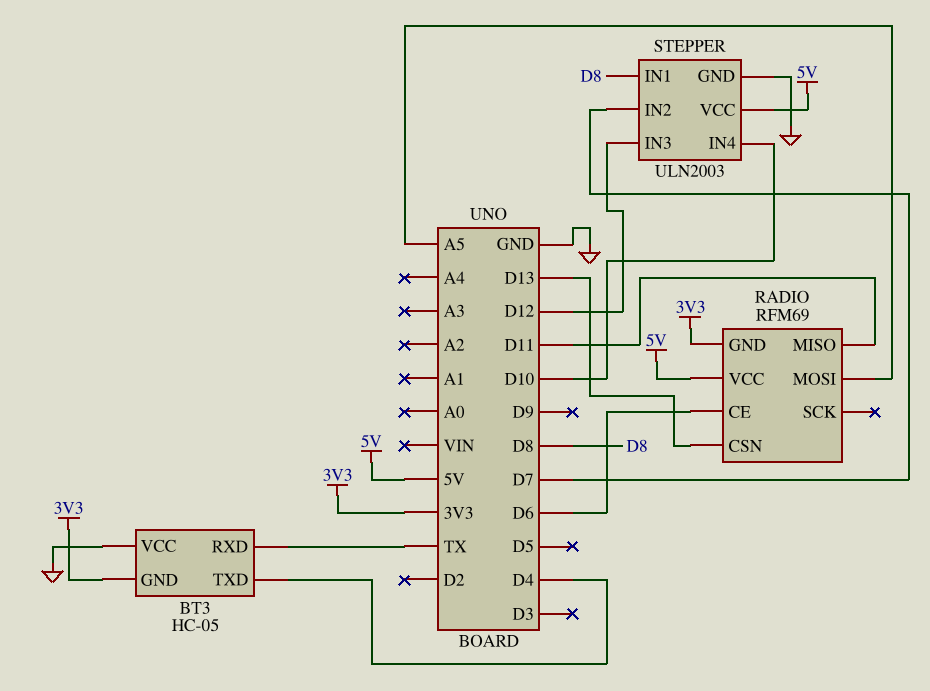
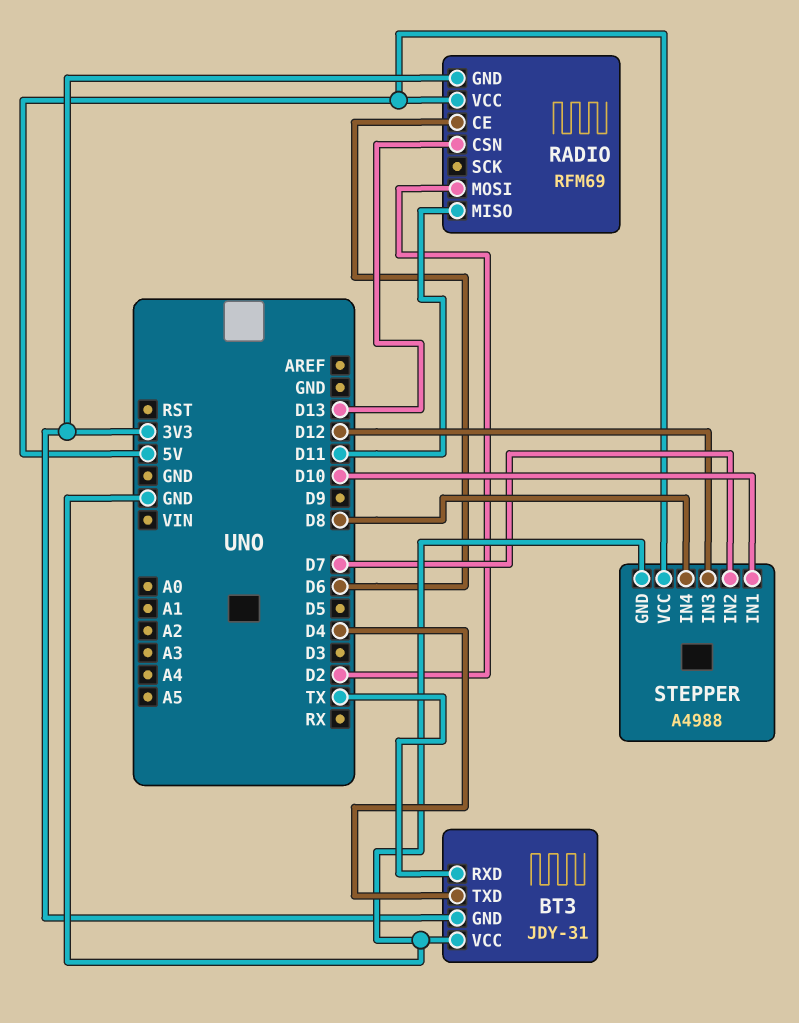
BT3: HC-05 -> JDY-31
RADIO pin MOSI: A5 -> D2
STEPPER: ULN2003 -> A4988
STEPPER pin IN1: D8 -> D10
STEPPER pin IN4: D10 -> D8

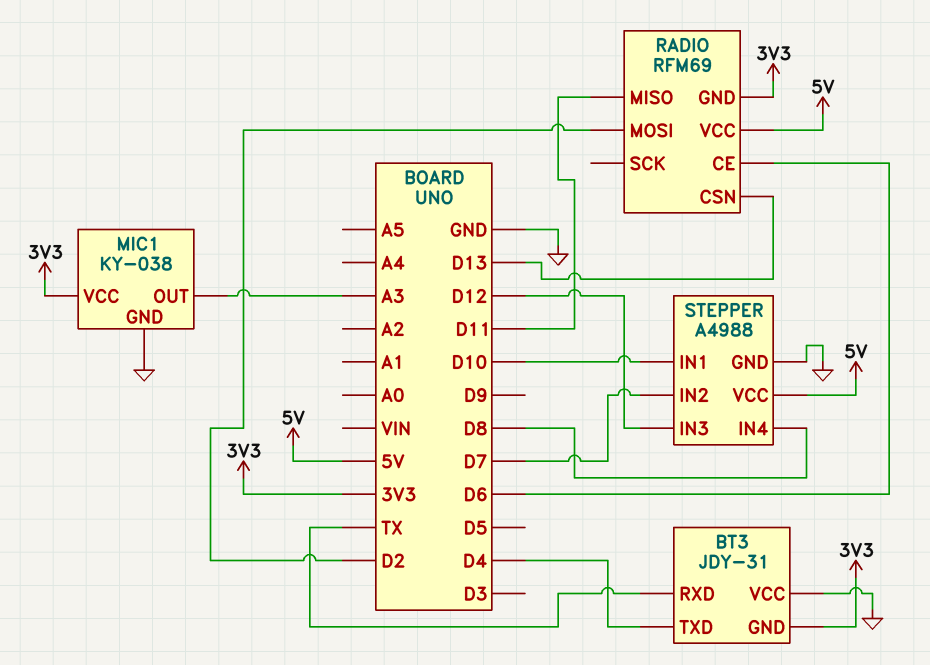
MIC1: none -> KY-038
MIC1 pin GND: none -> GND
MIC1 pin OUT: none -> A3
MIC1 pin VCC: none -> 3V3

